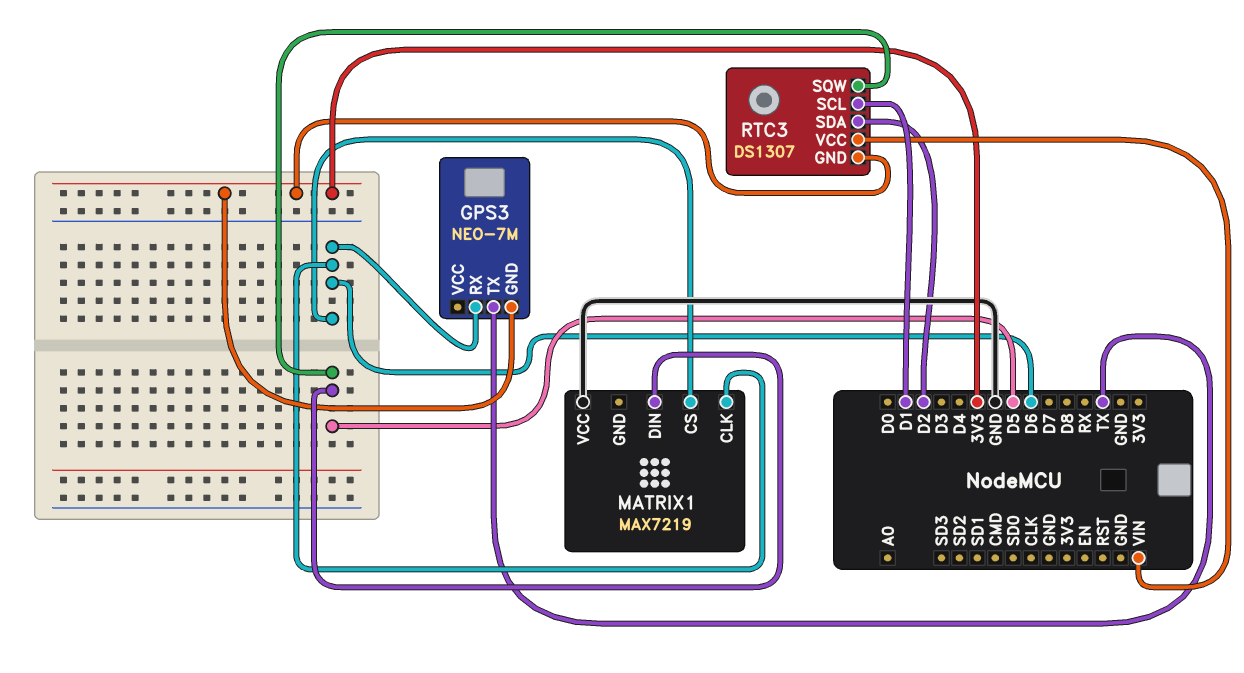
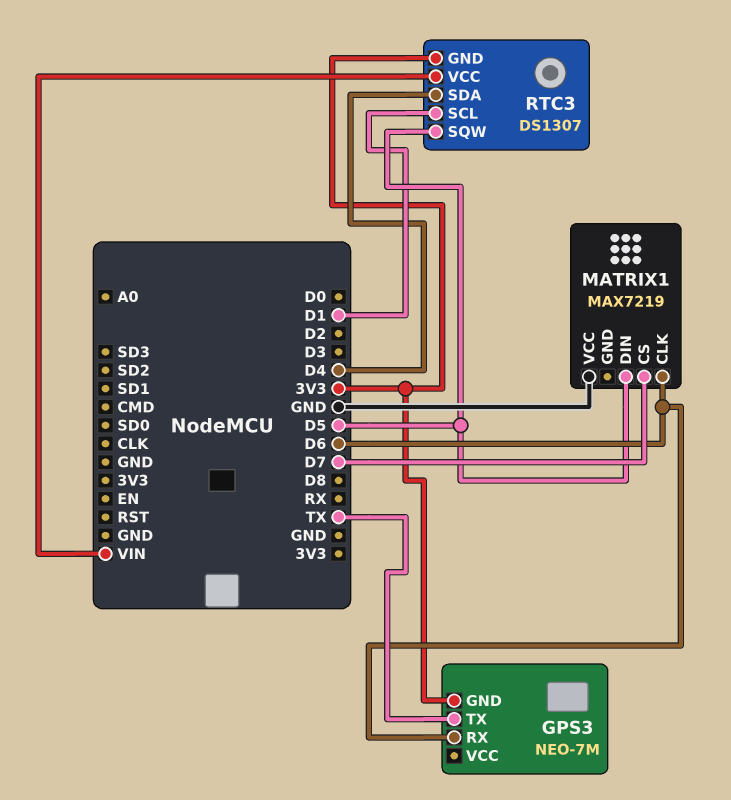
MATRIX1 pin CS: D6 -> D7
RTC3 pin SDA: D2 -> D4

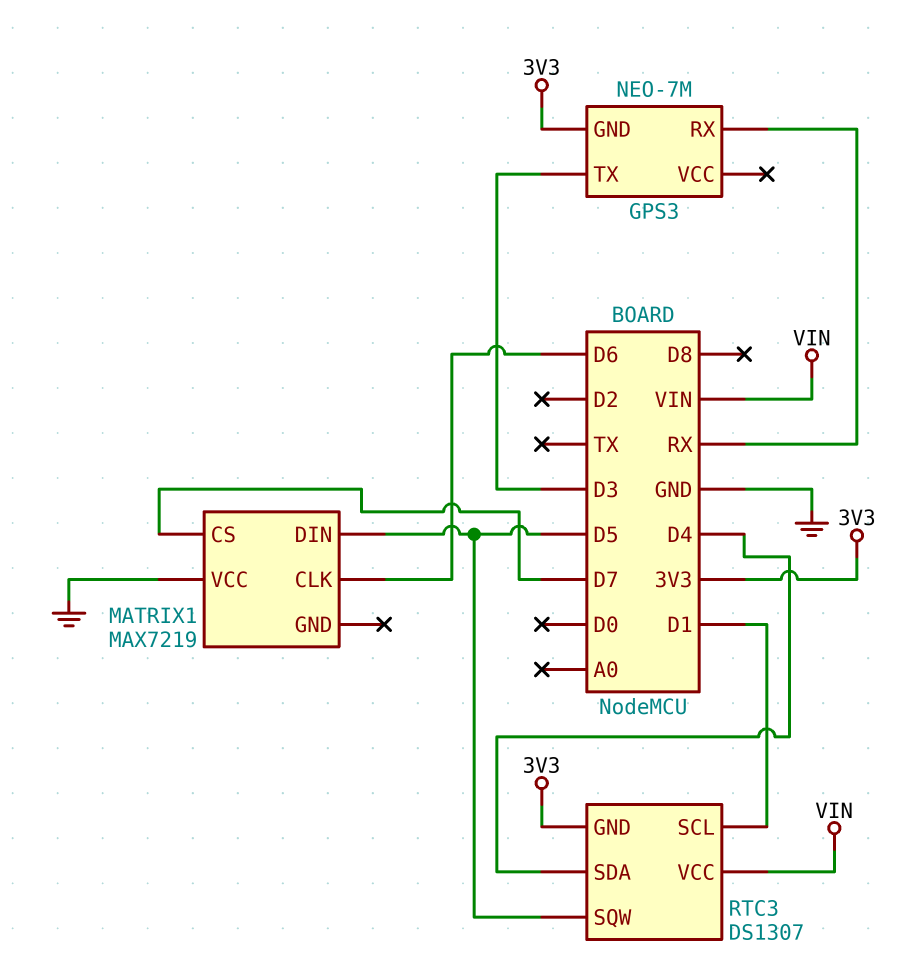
GPS3 pin RX: D6 -> RX
GPS3 pin TX: TX -> D3

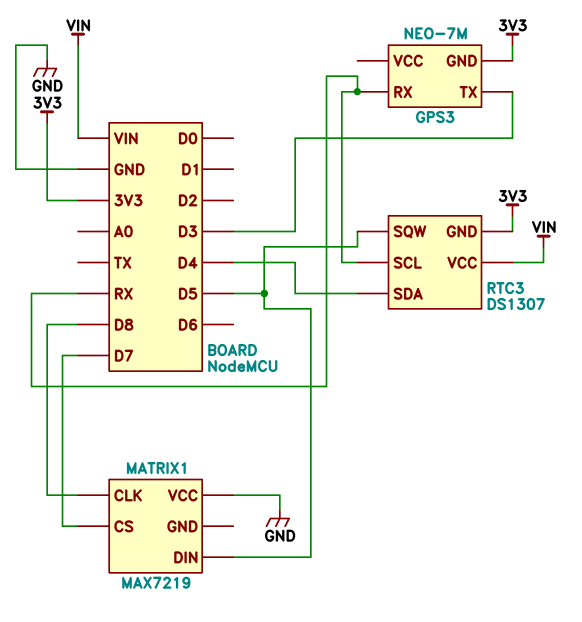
MATRIX1 pin CLK: D6 -> D8
RTC3 pin SCL: D1 -> RX

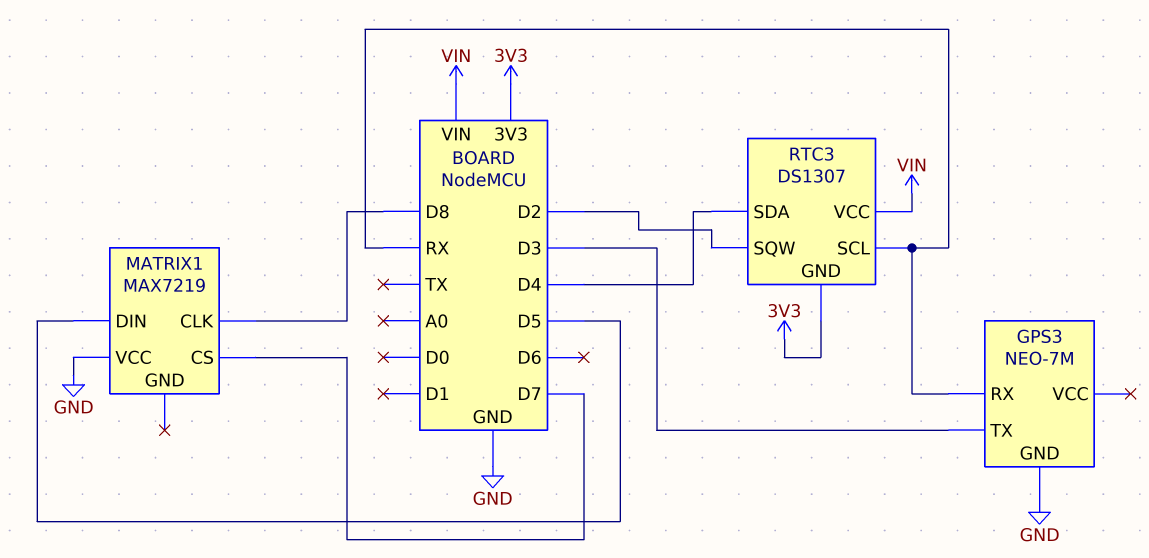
GPS3 pin GND: 3V3 -> GND
RTC3 pin SQW: D5 -> D2

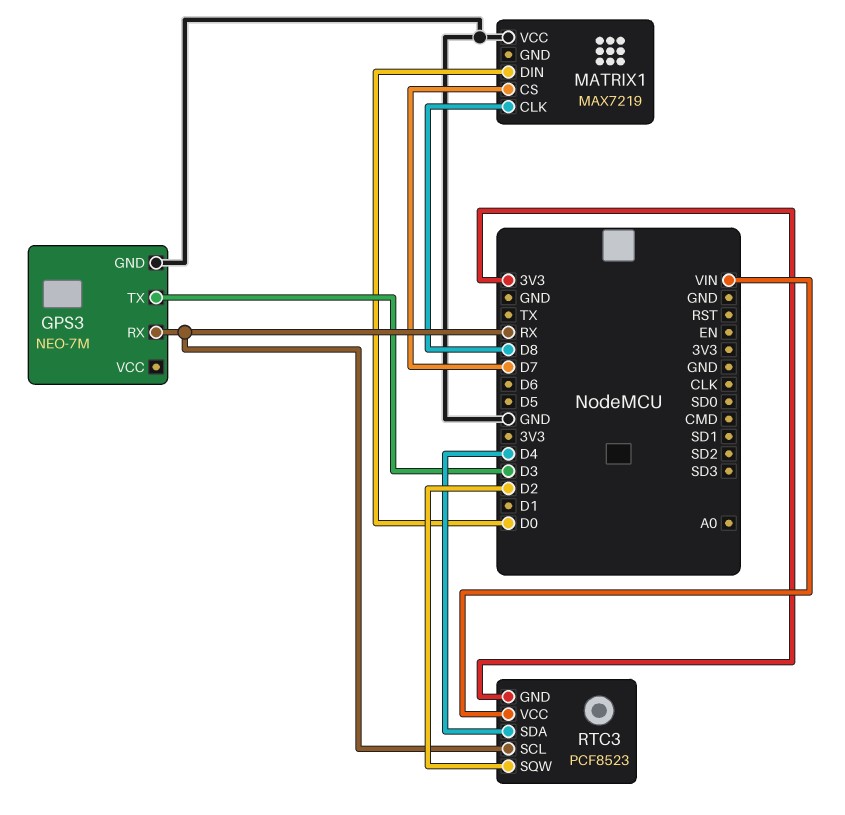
MATRIX1 pin DIN: D5 -> D0
RTC3: DS1307 -> PCF8523

